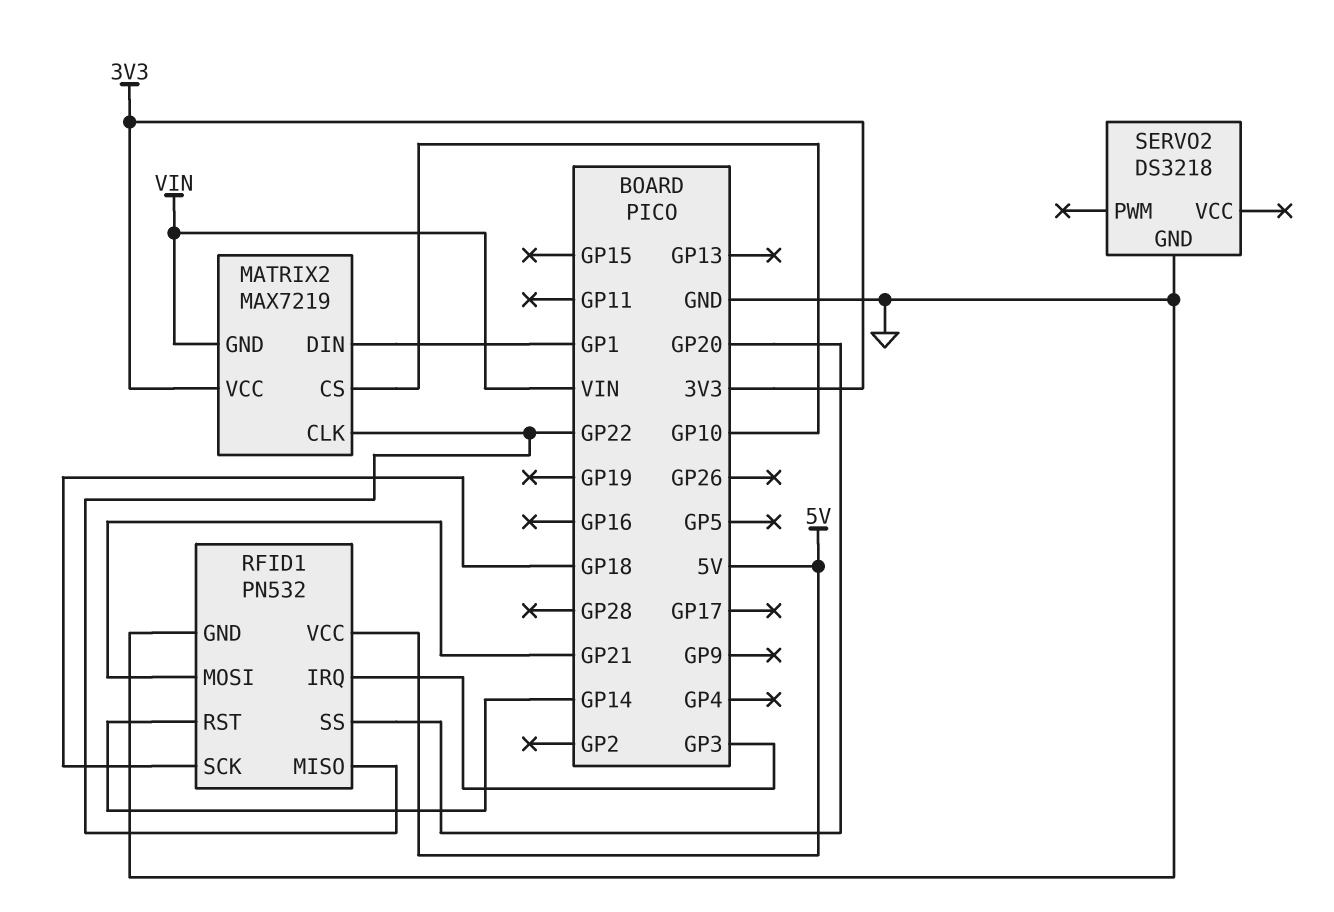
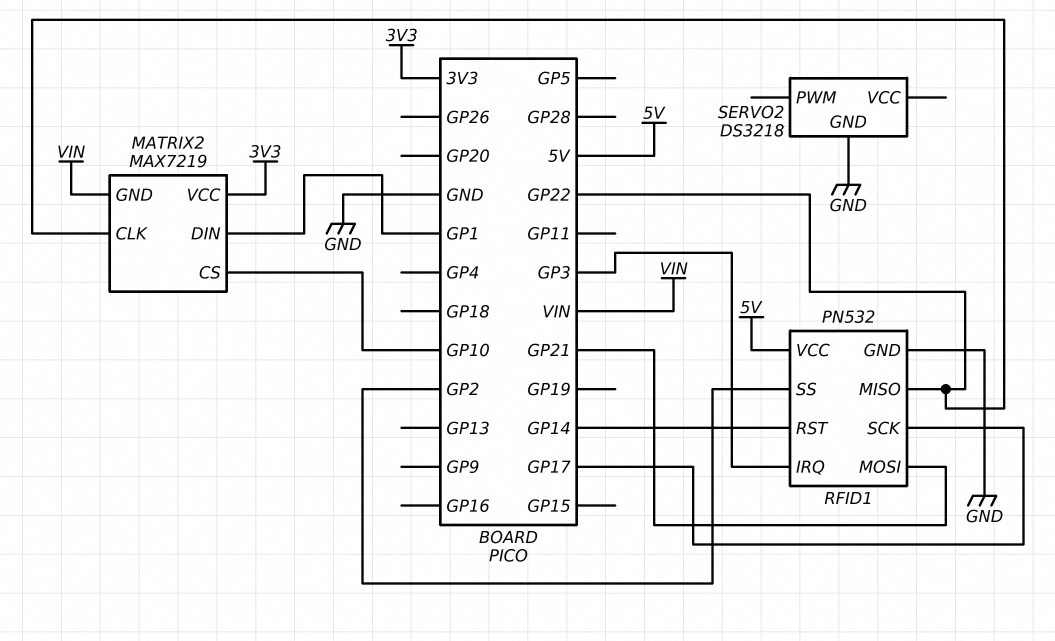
RFID1 pin SCK: GP18 -> GP17
RFID1 pin SS: GP20 -> GP2

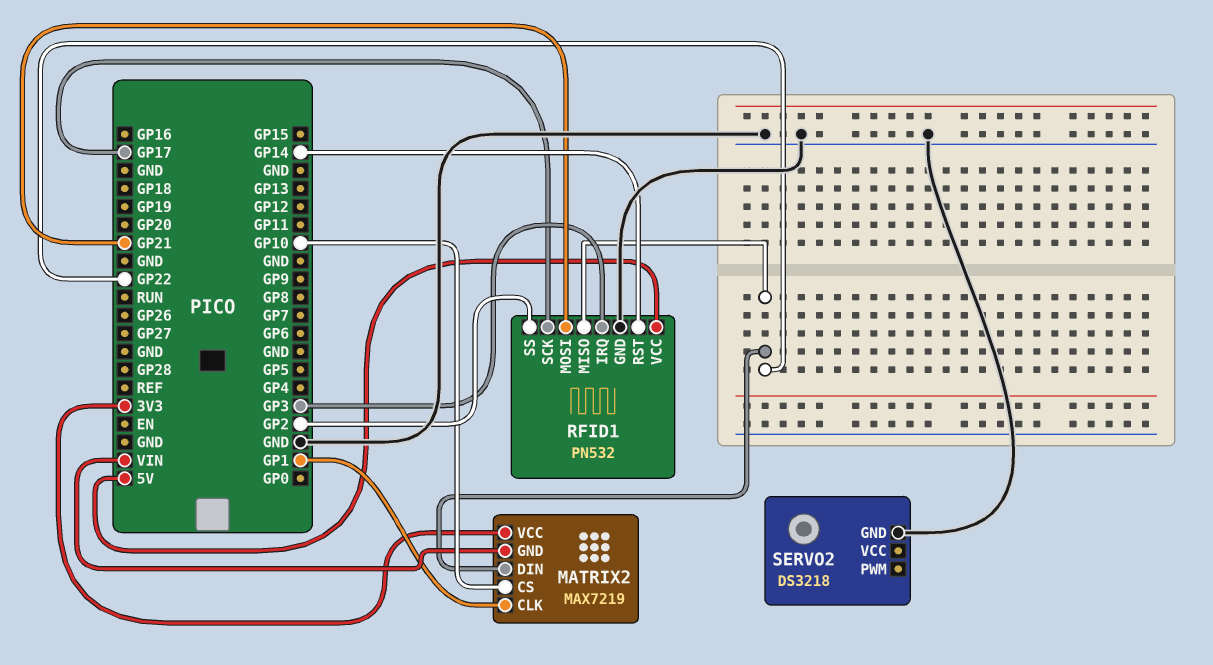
MATRIX2 pin CLK: GP22 -> GP1
MATRIX2 pin DIN: GP1 -> GP22

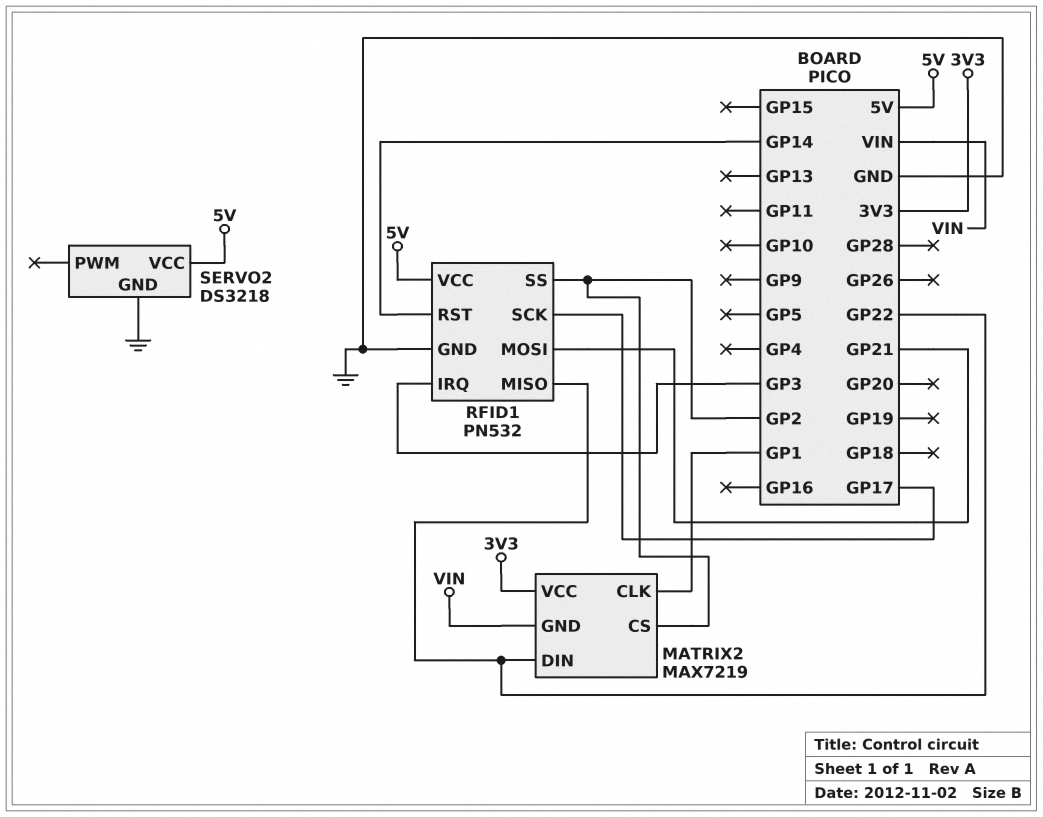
MATRIX2 pin CS: GP10 -> GP2
SERVO2 pin VCC: none -> 5V

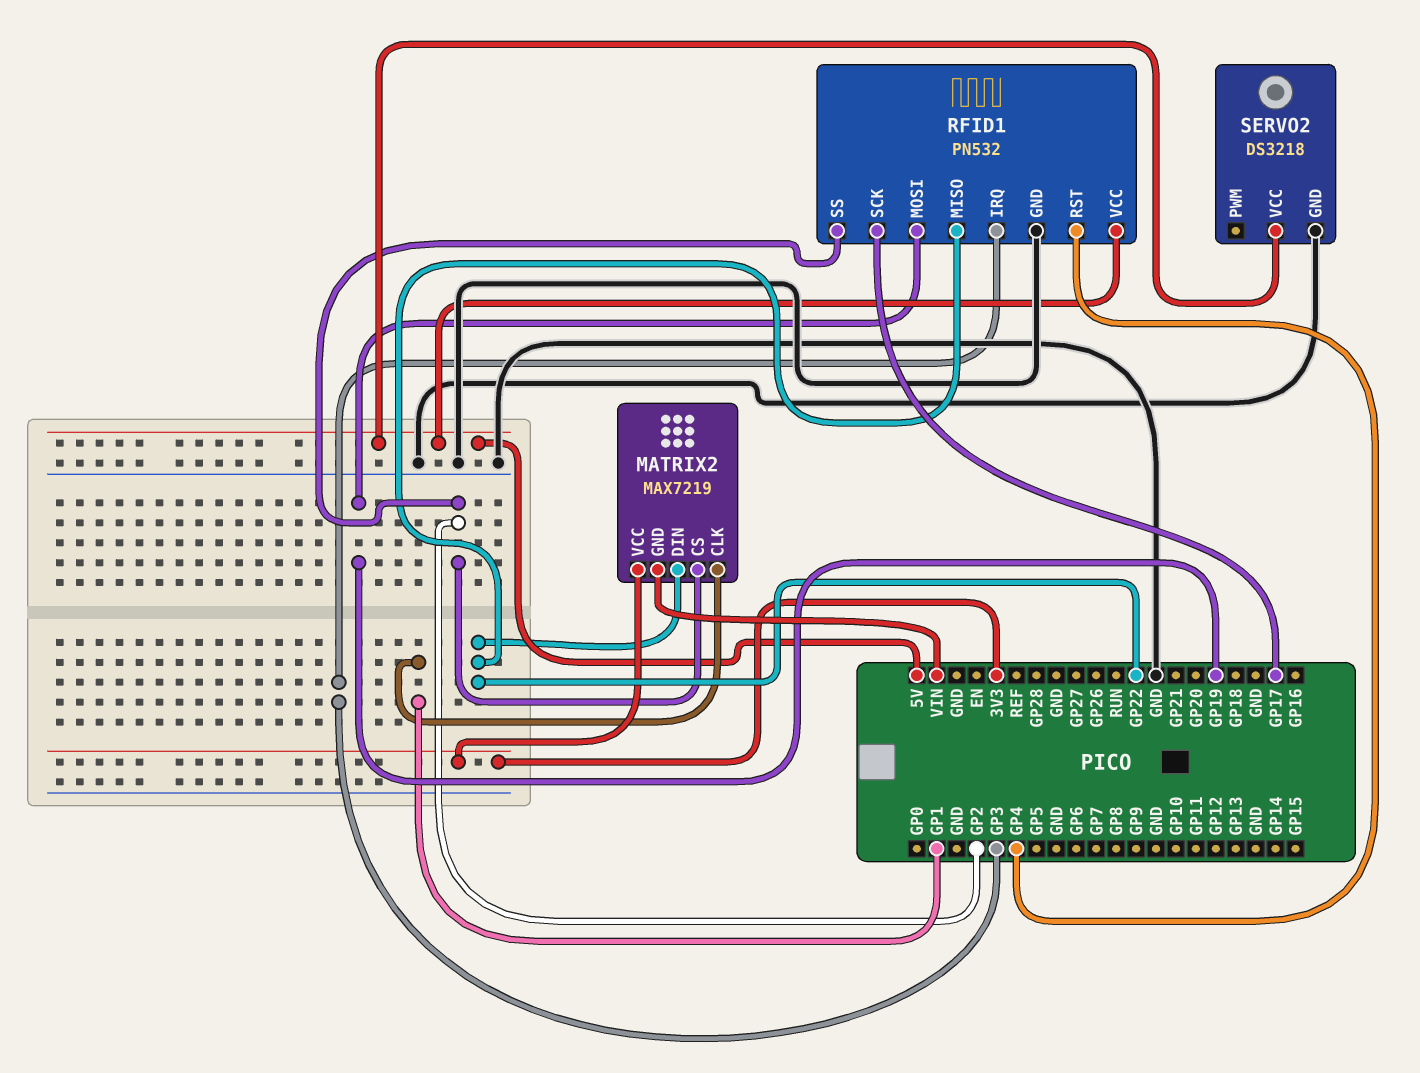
RFID1 pin MOSI: GP21 -> GP19
RFID1 pin RST: GP14 -> GP4

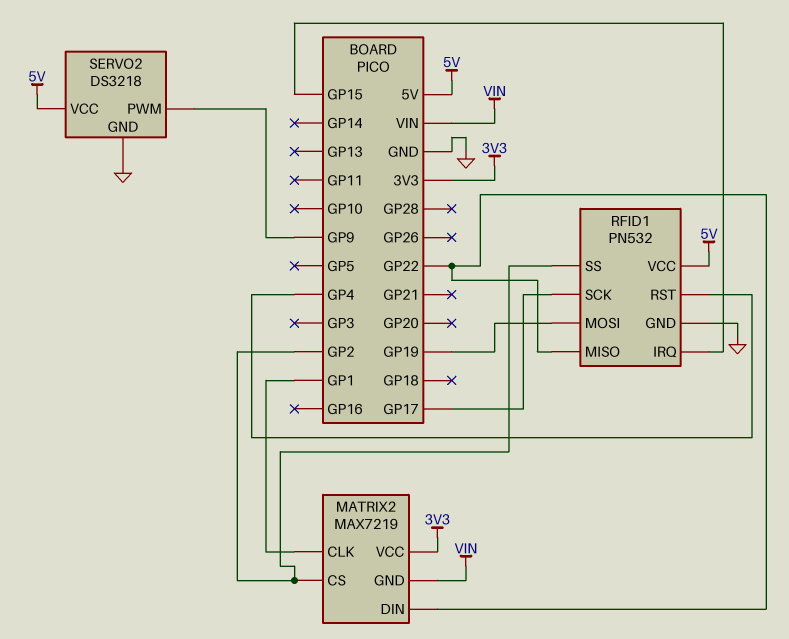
RFID1 pin IRQ: GP3 -> GP15
SERVO2 pin PWM: none -> GP9

